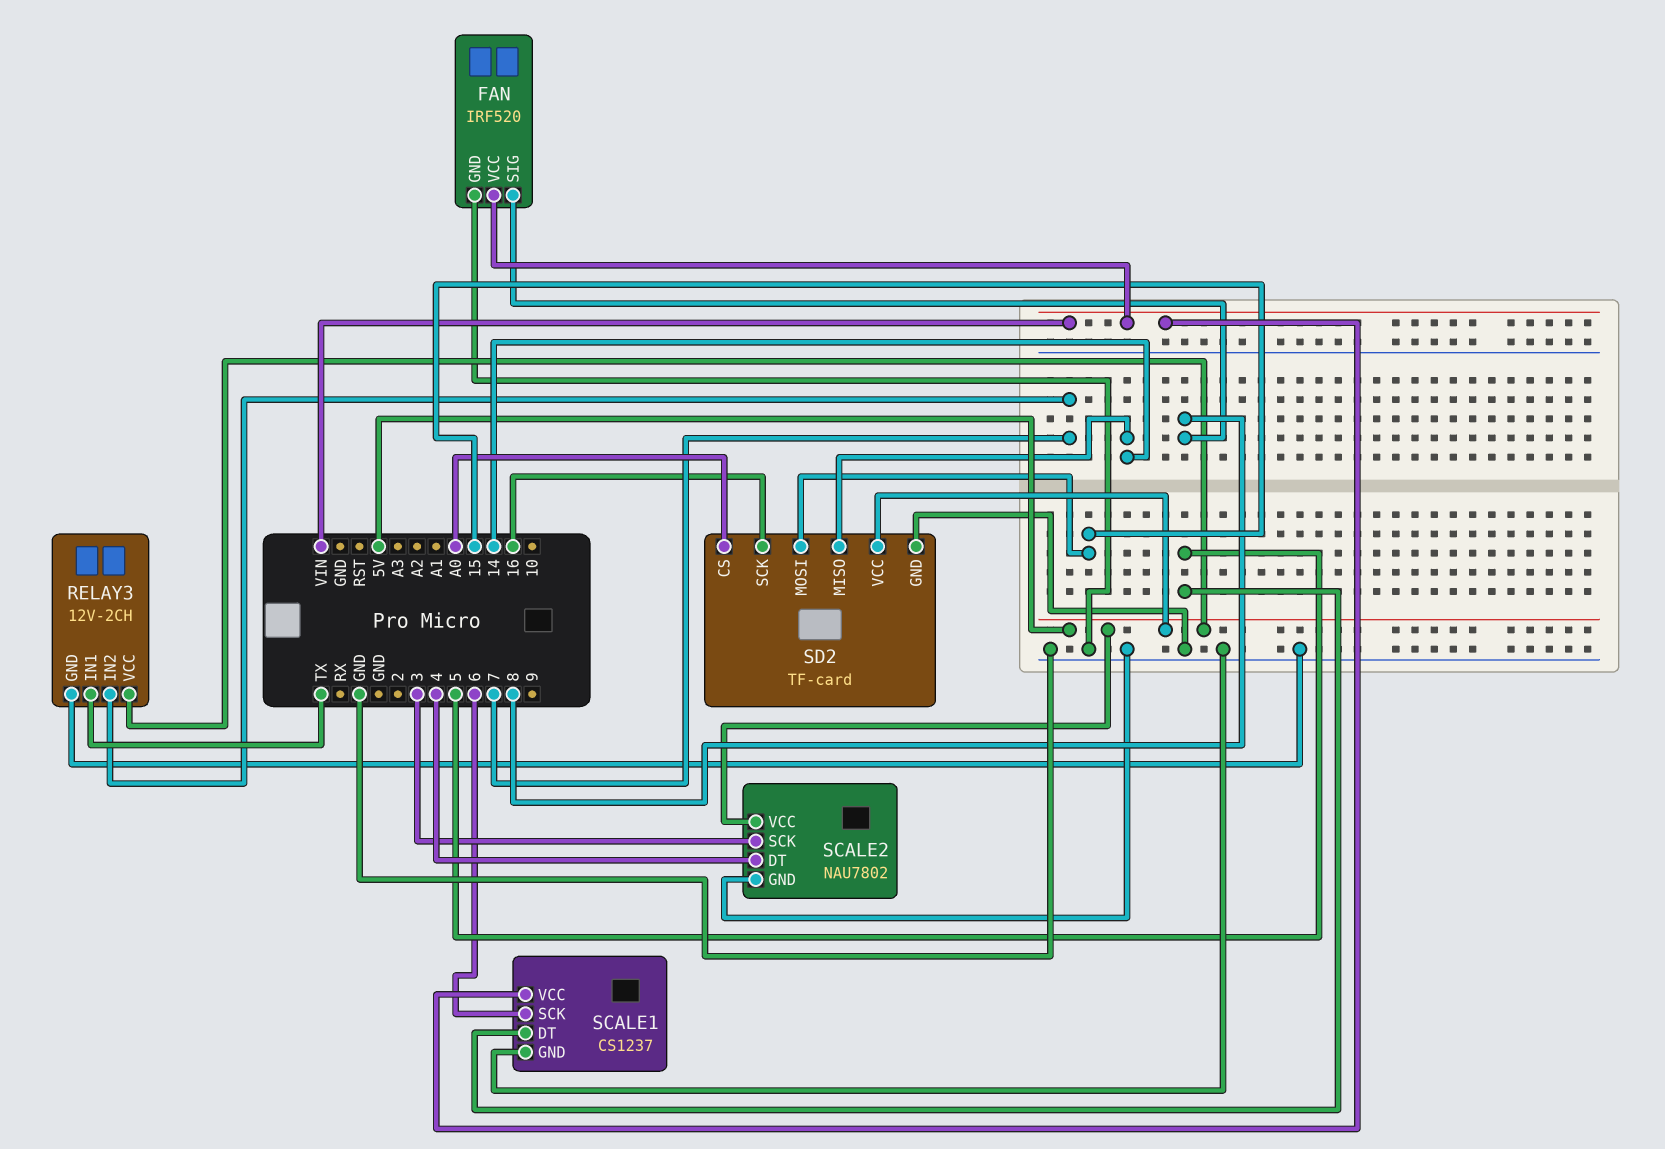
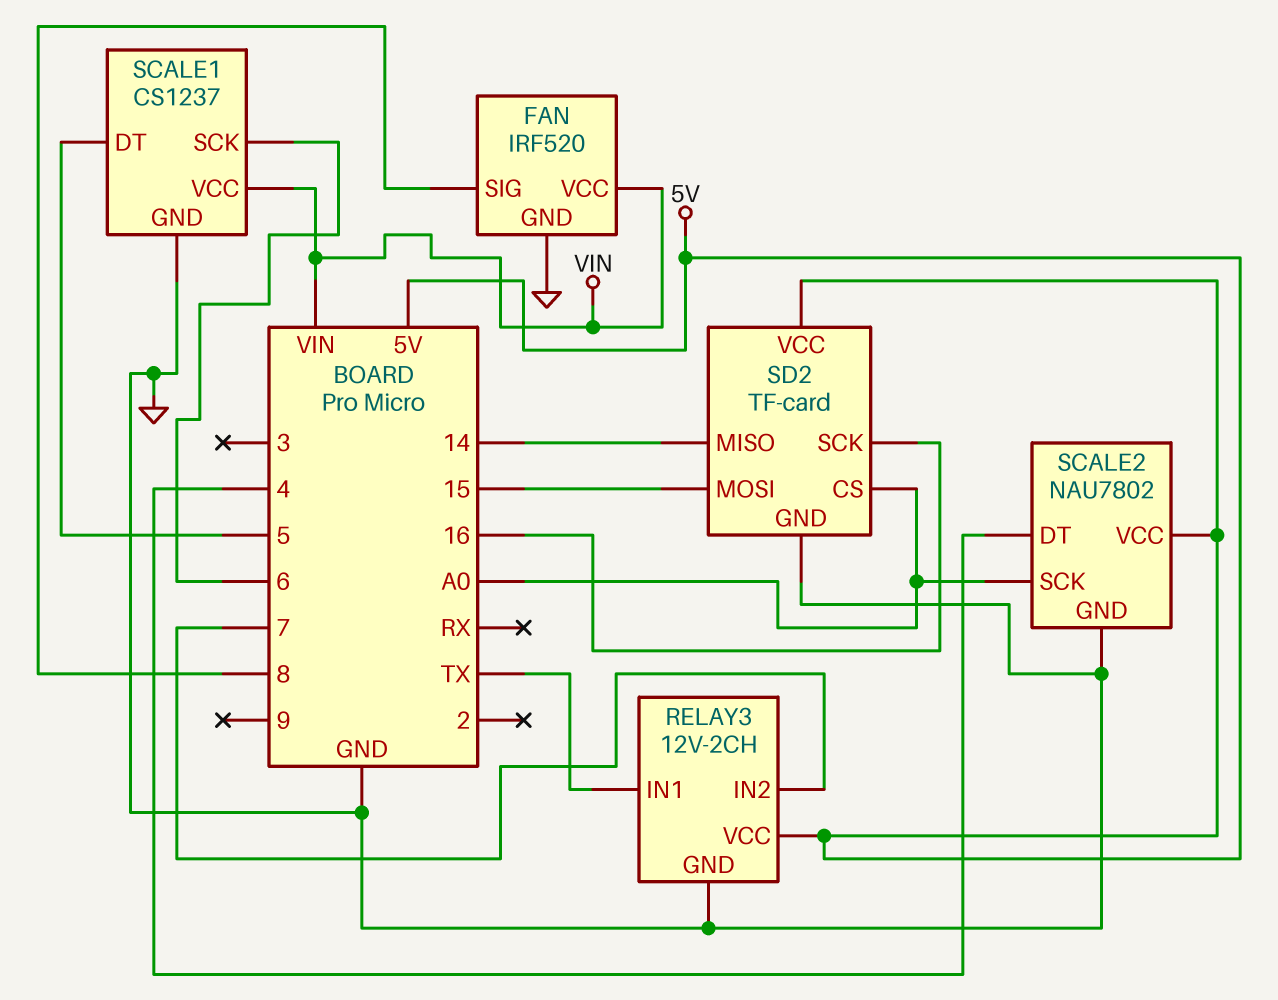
SCALE2 pin SCK: 3 -> A0

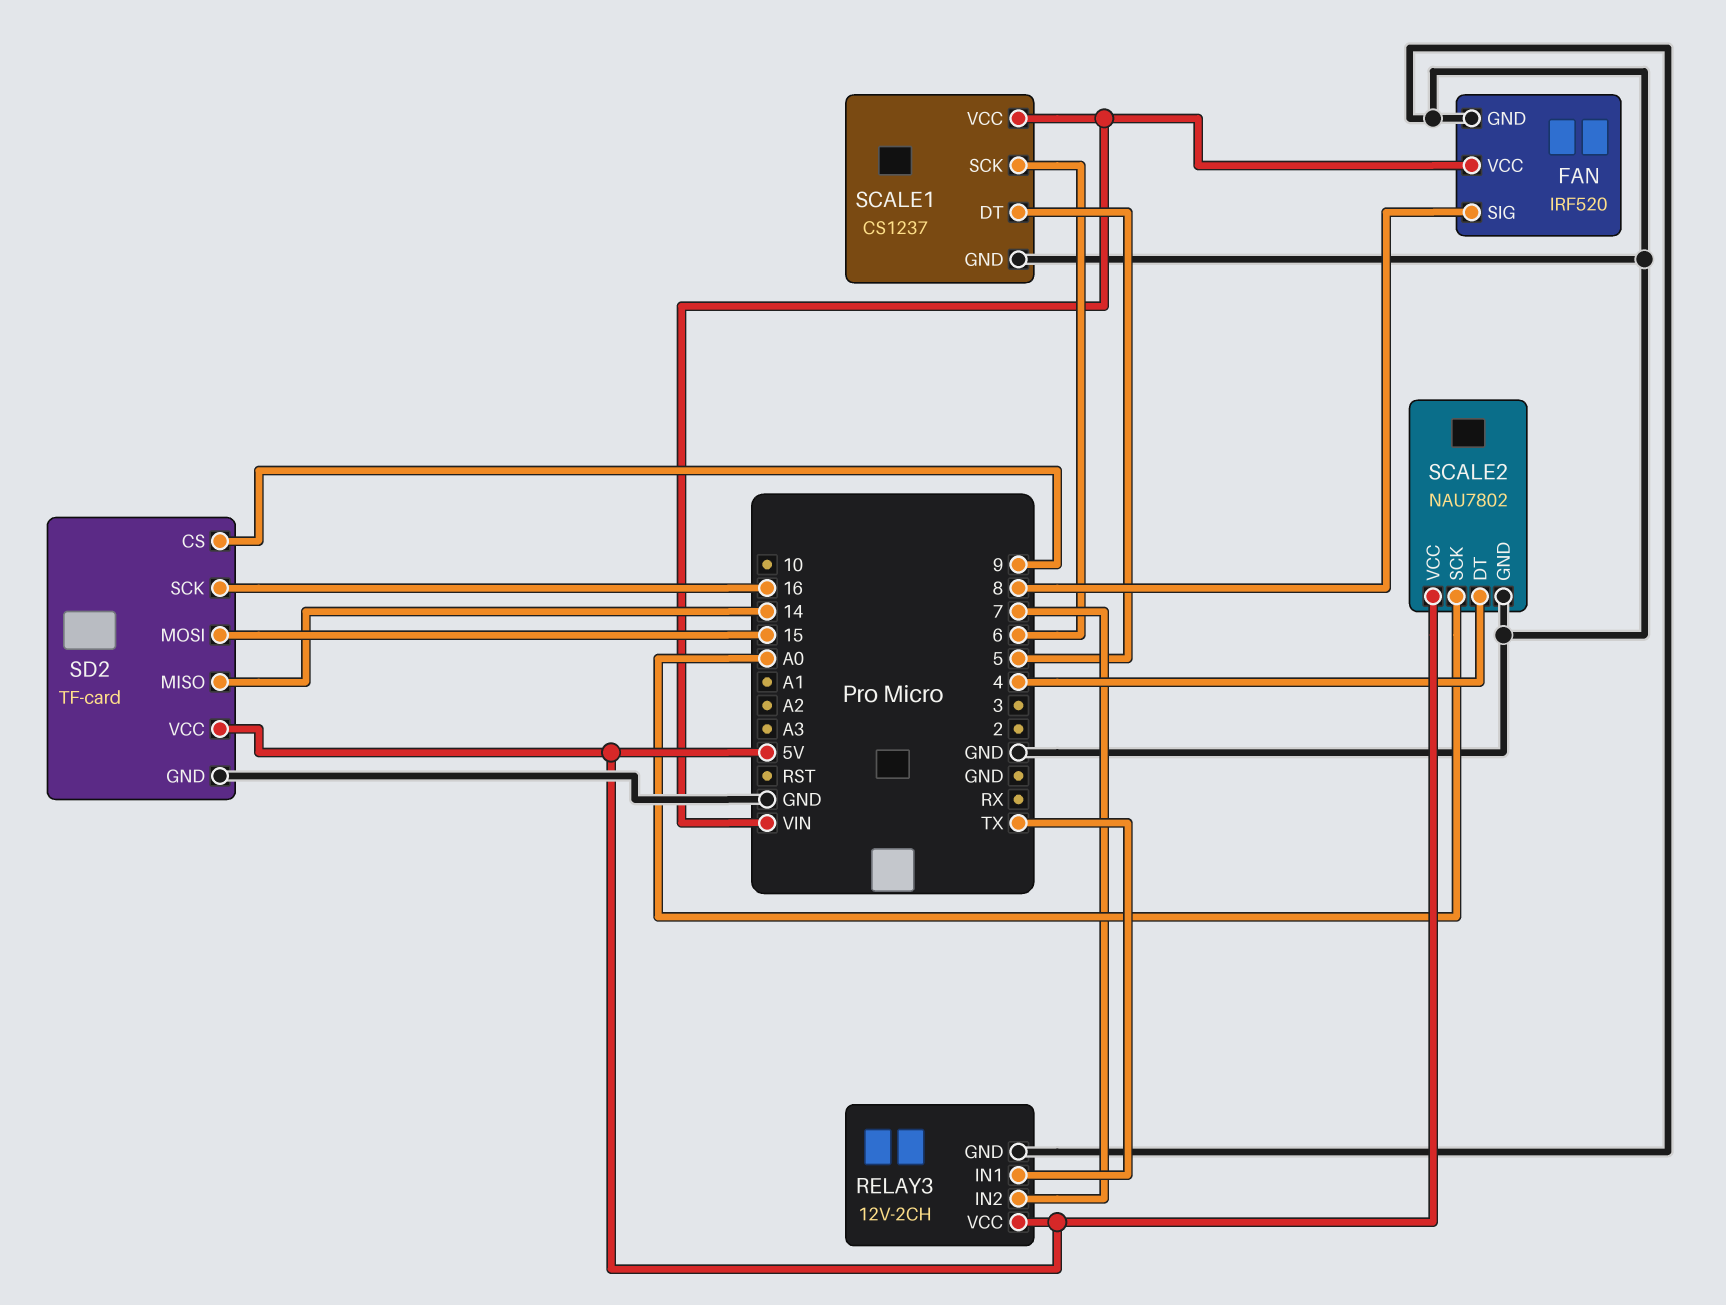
SD2 pin CS: A0 -> 9

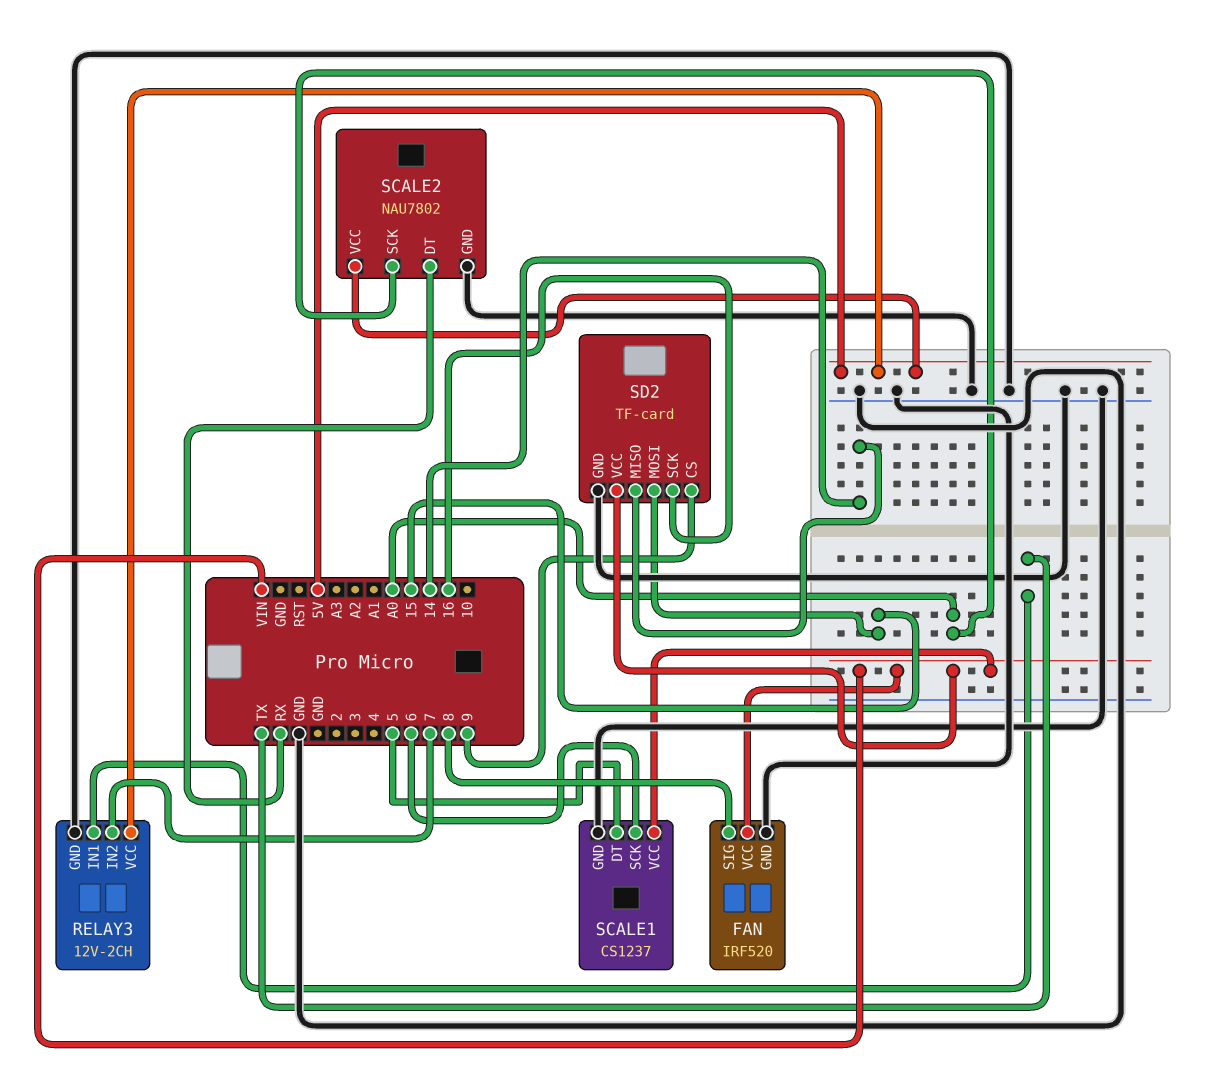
SCALE2 pin DT: 4 -> RX
SD2 pin VCC: 5V -> VIN

